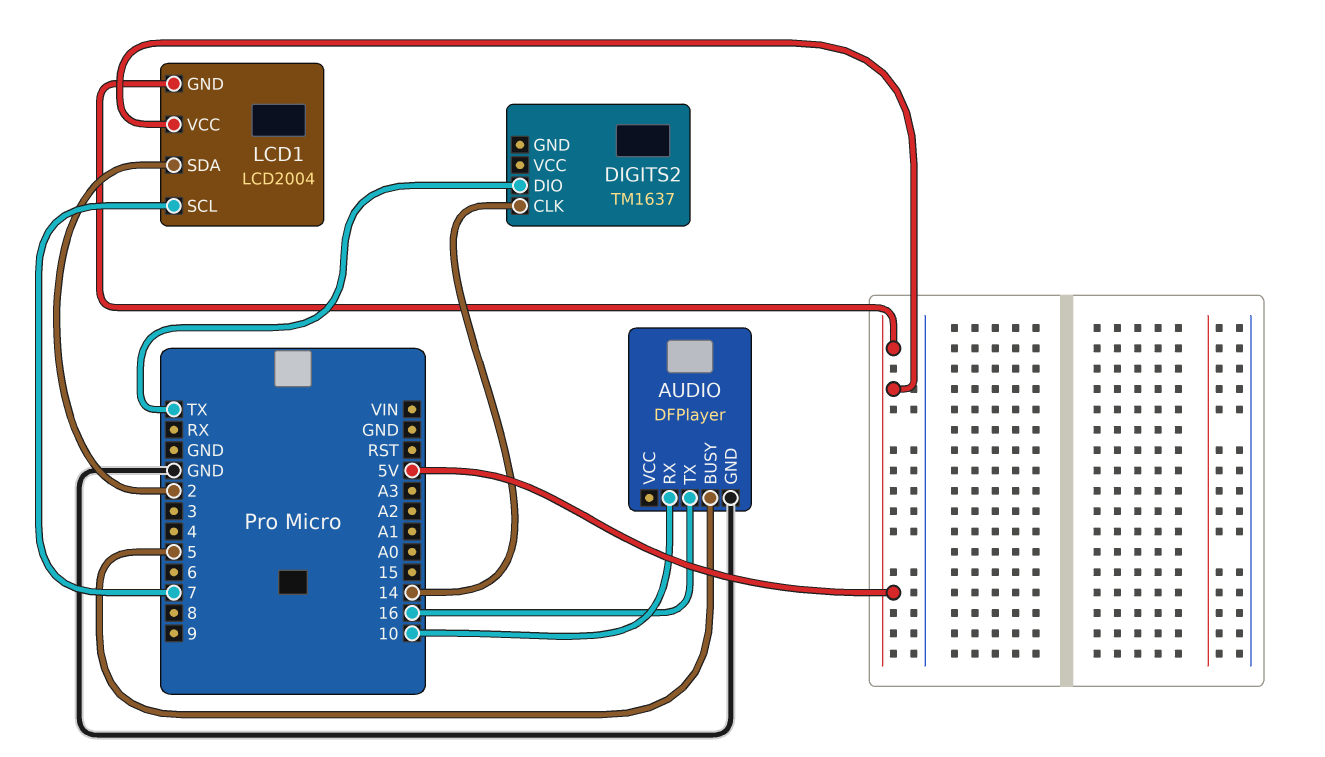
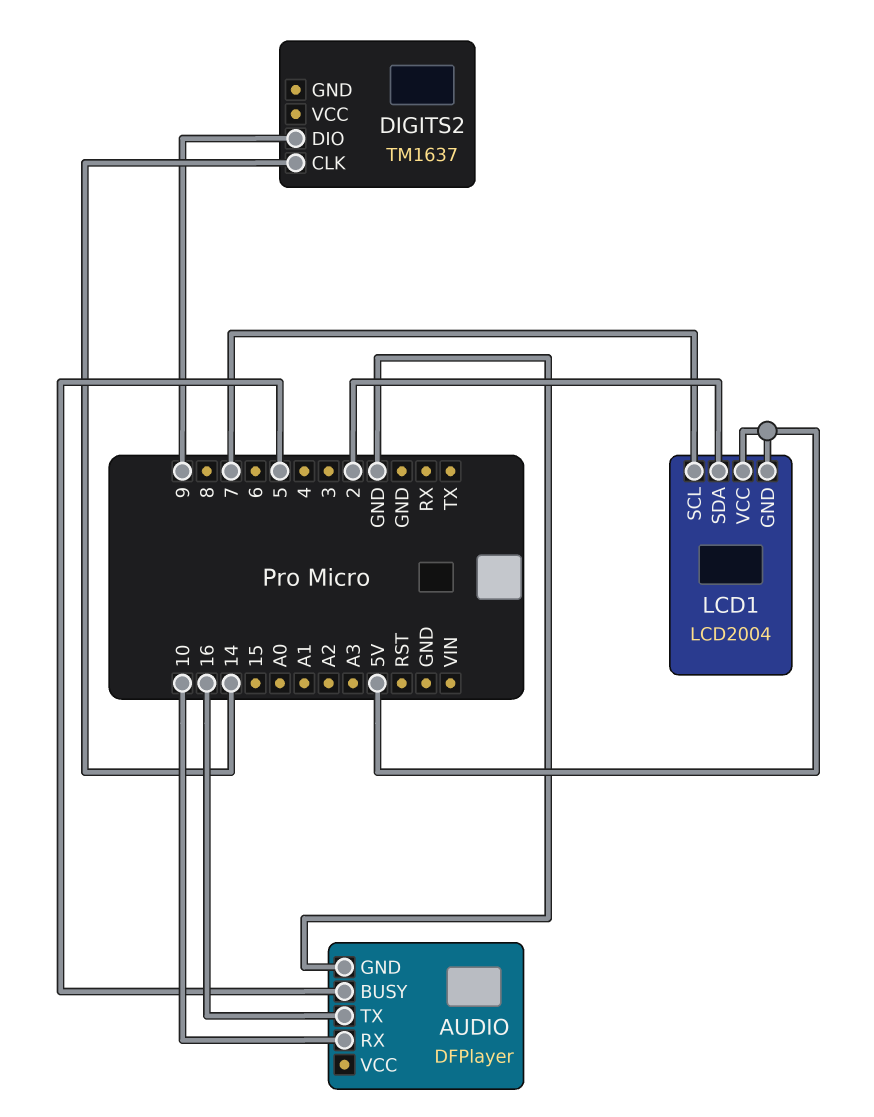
DIGITS2 pin DIO: TX -> 9

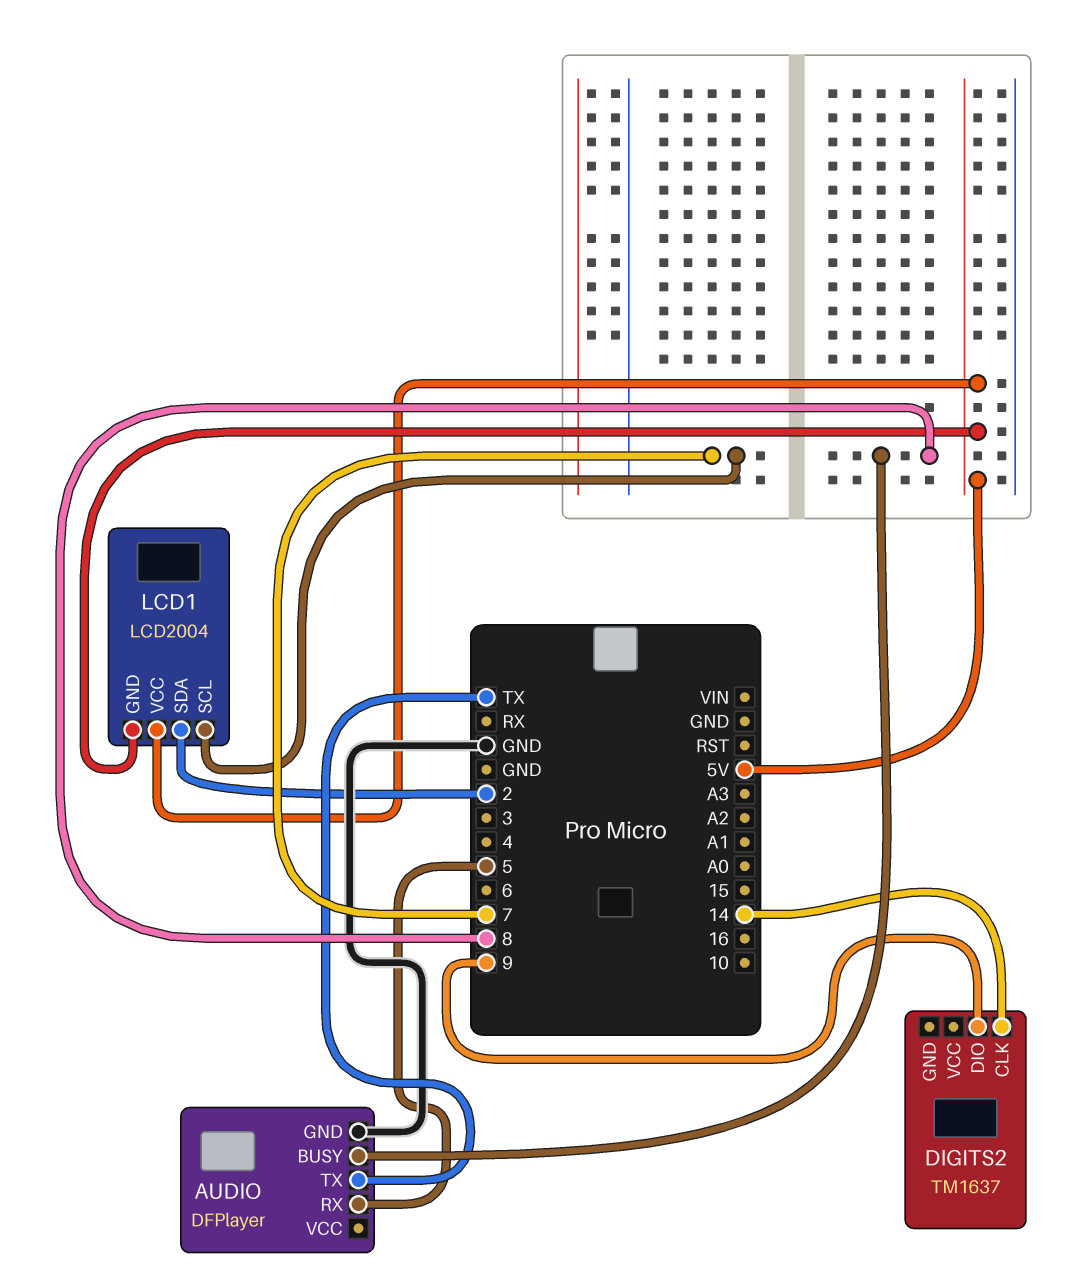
AUDIO pin BUSY: 5 -> 8
AUDIO pin RX: 10 -> 5
AUDIO pin TX: 16 -> TX

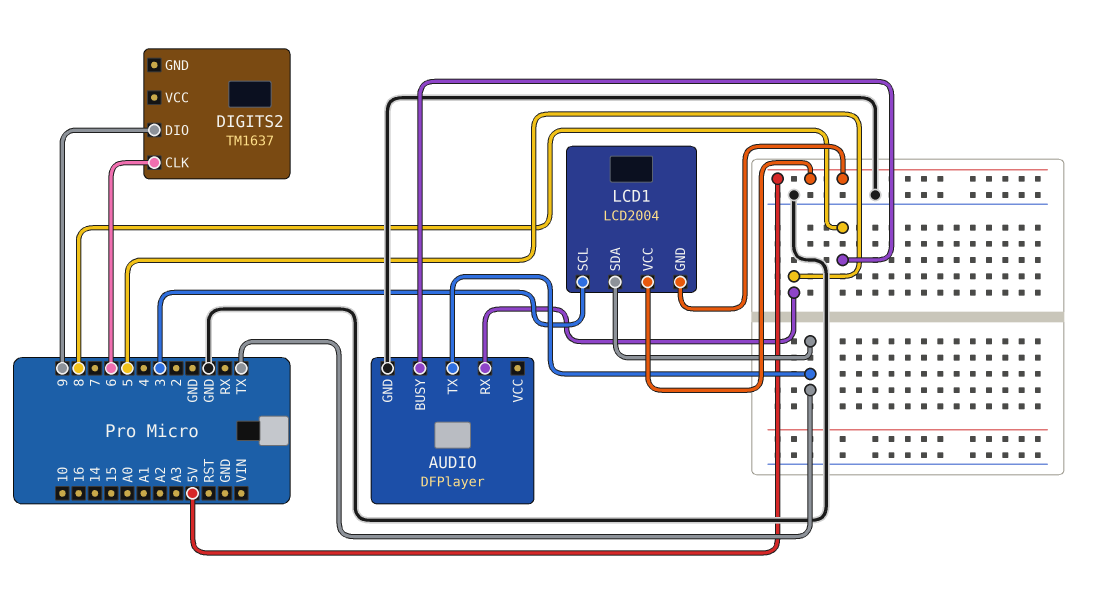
DIGITS2 pin CLK: 14 -> 6
LCD1 pin SCL: 7 -> 3
LCD1 pin SDA: 2 -> TX

